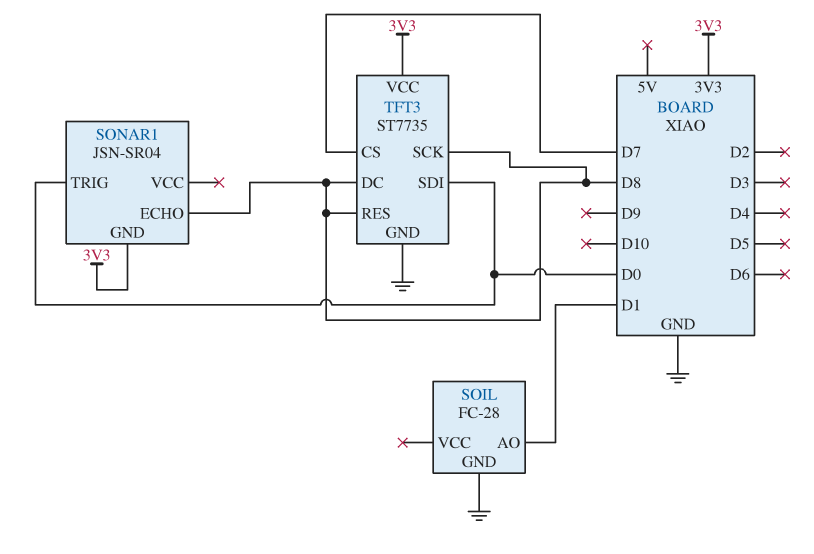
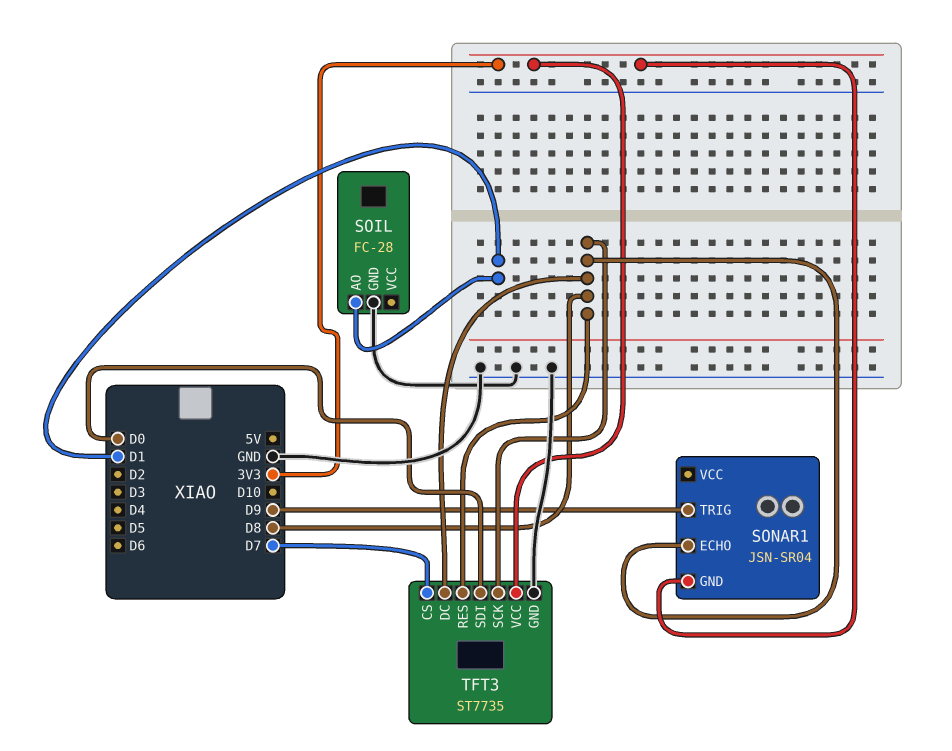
SONAR1 pin TRIG: D0 -> D9

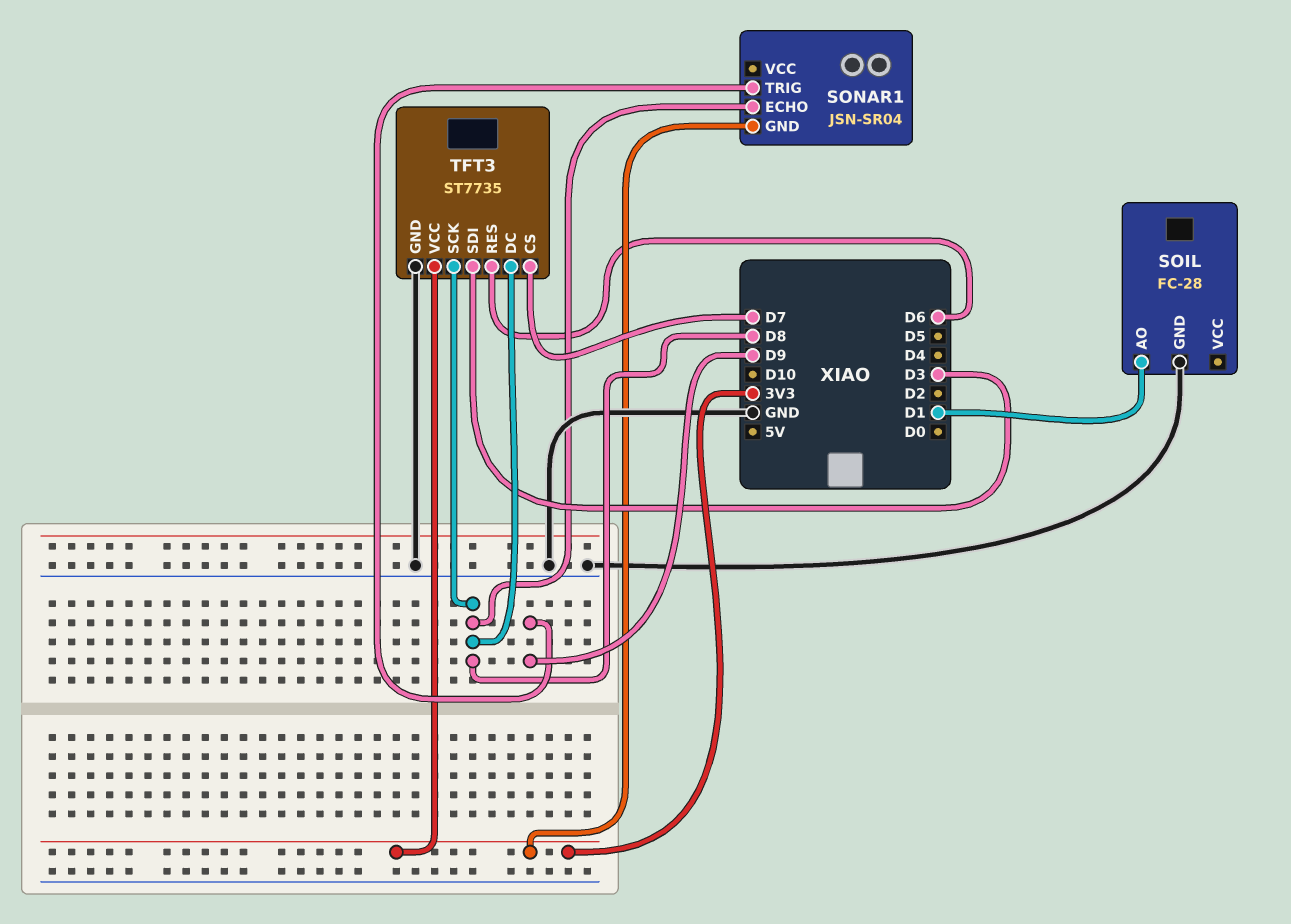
TFT3 pin RES: D8 -> D6
TFT3 pin SDI: D0 -> D3

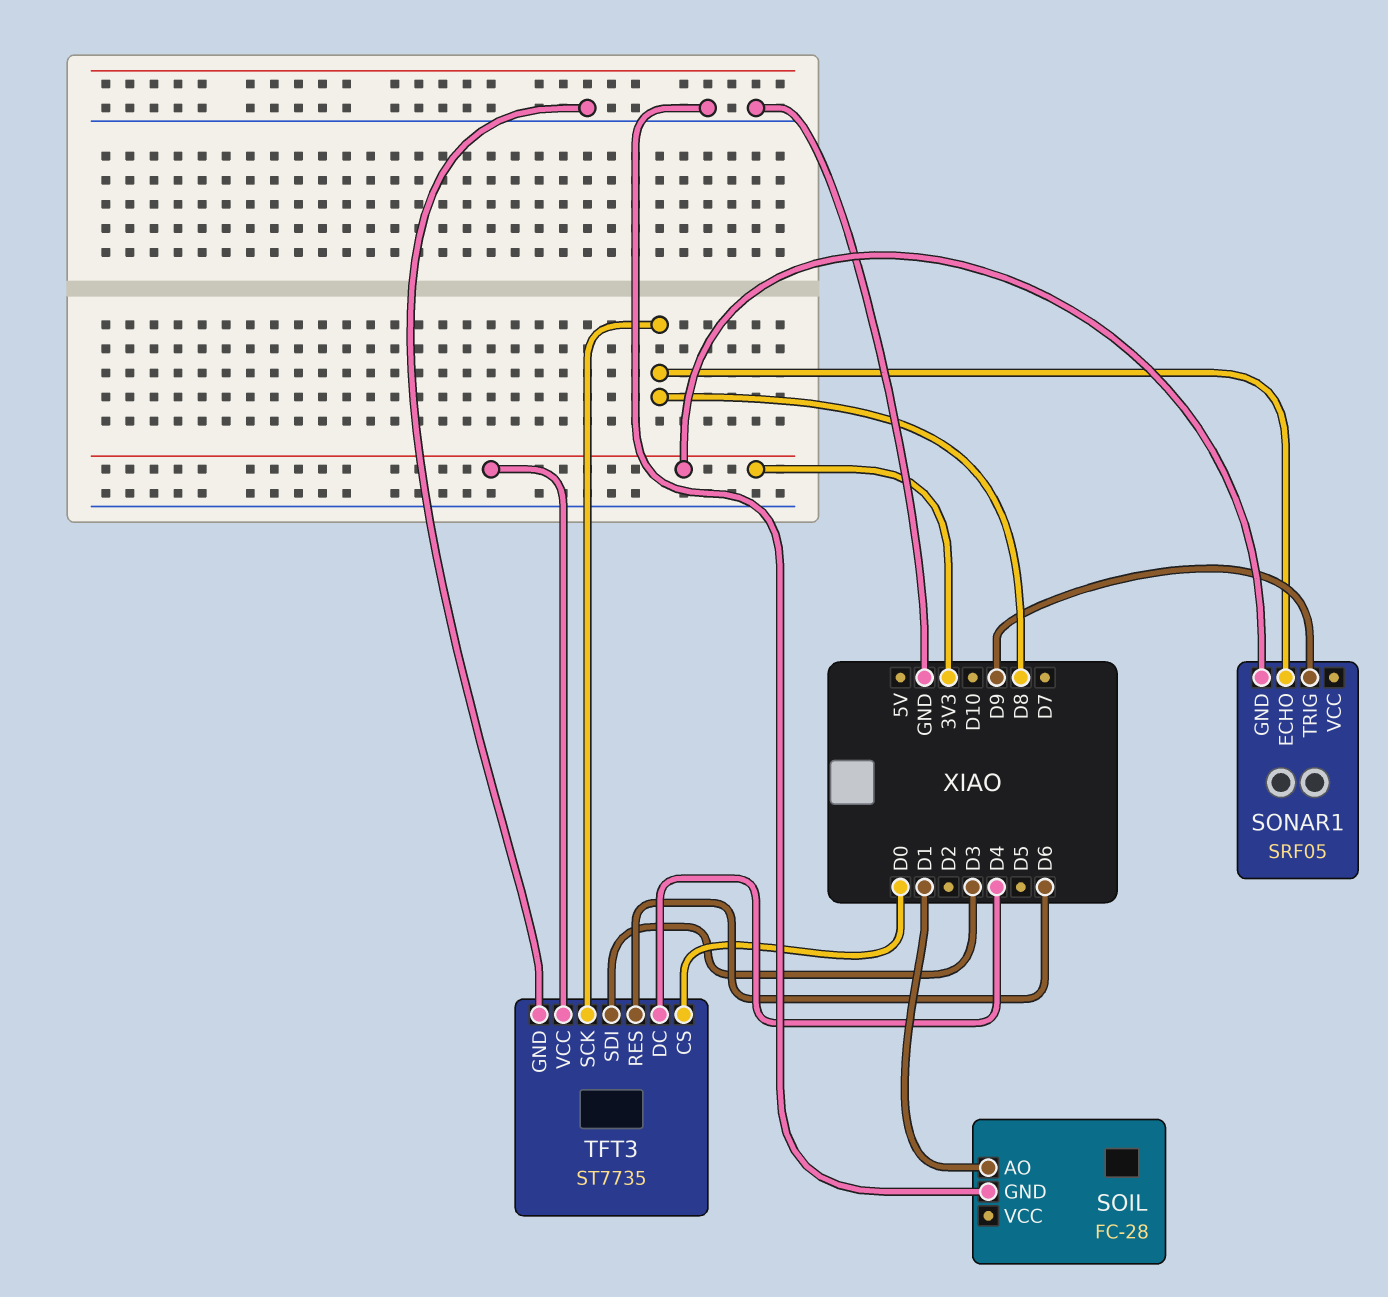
SONAR1: JSN-SR04 -> SRF05
TFT3 pin CS: D7 -> D0
TFT3 pin DC: D8 -> D4

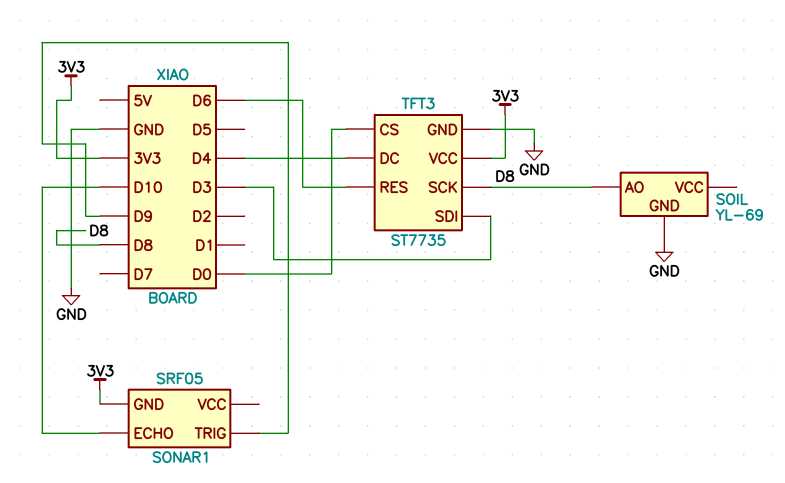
SOIL: FC-28 -> YL-69
SOIL pin AO: D1 -> D8
SONAR1 pin ECHO: D8 -> D10

